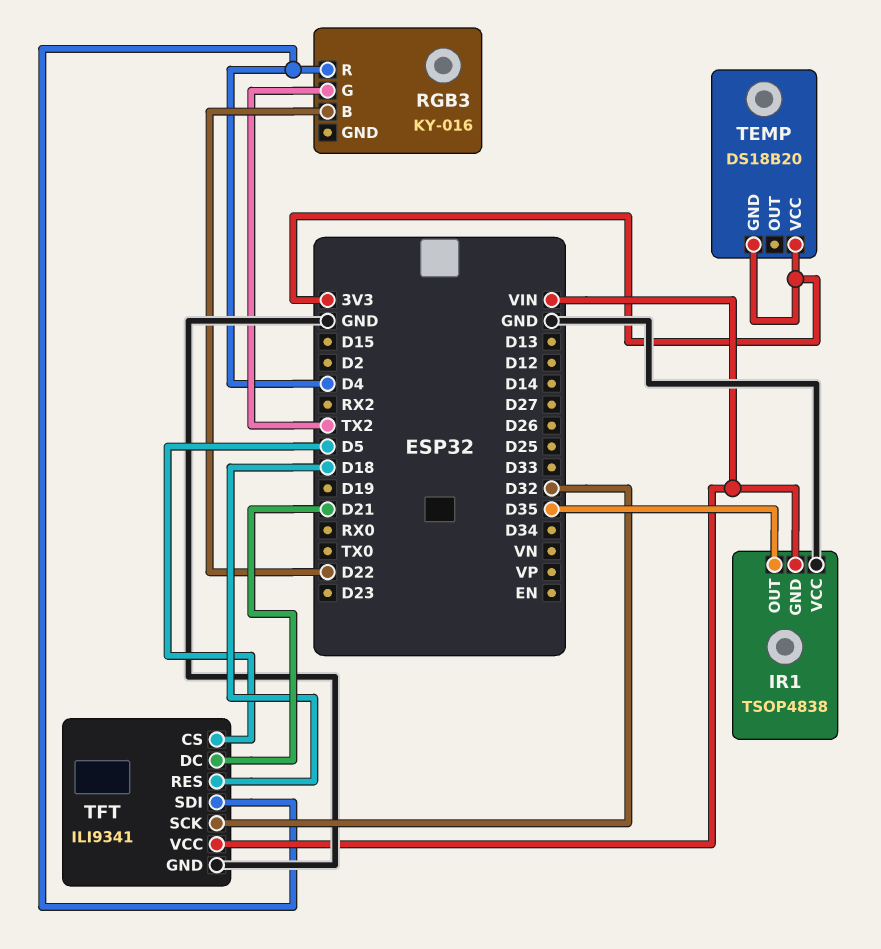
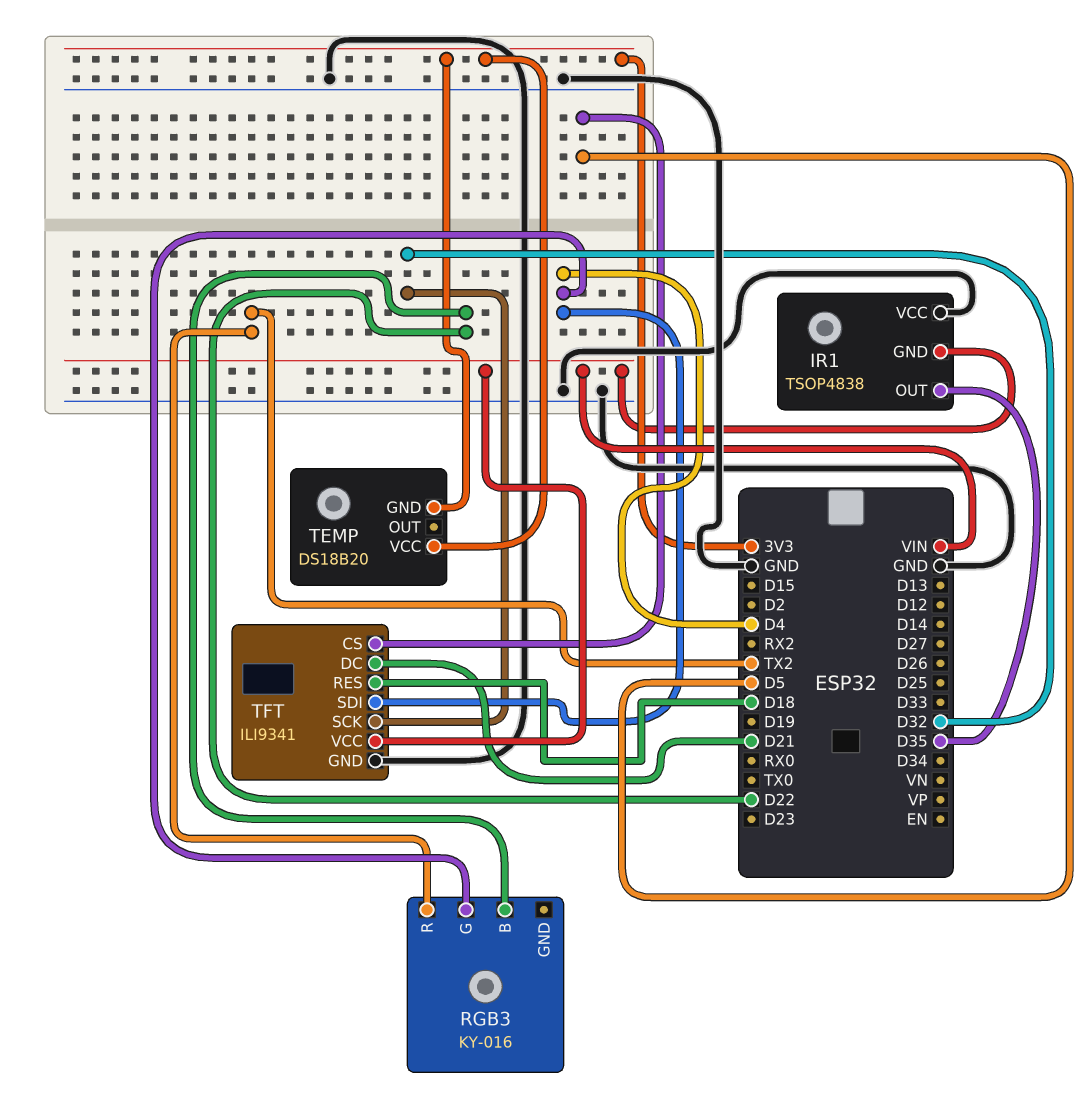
RGB3 pin G: TX2 -> D4
RGB3 pin R: D4 -> TX2

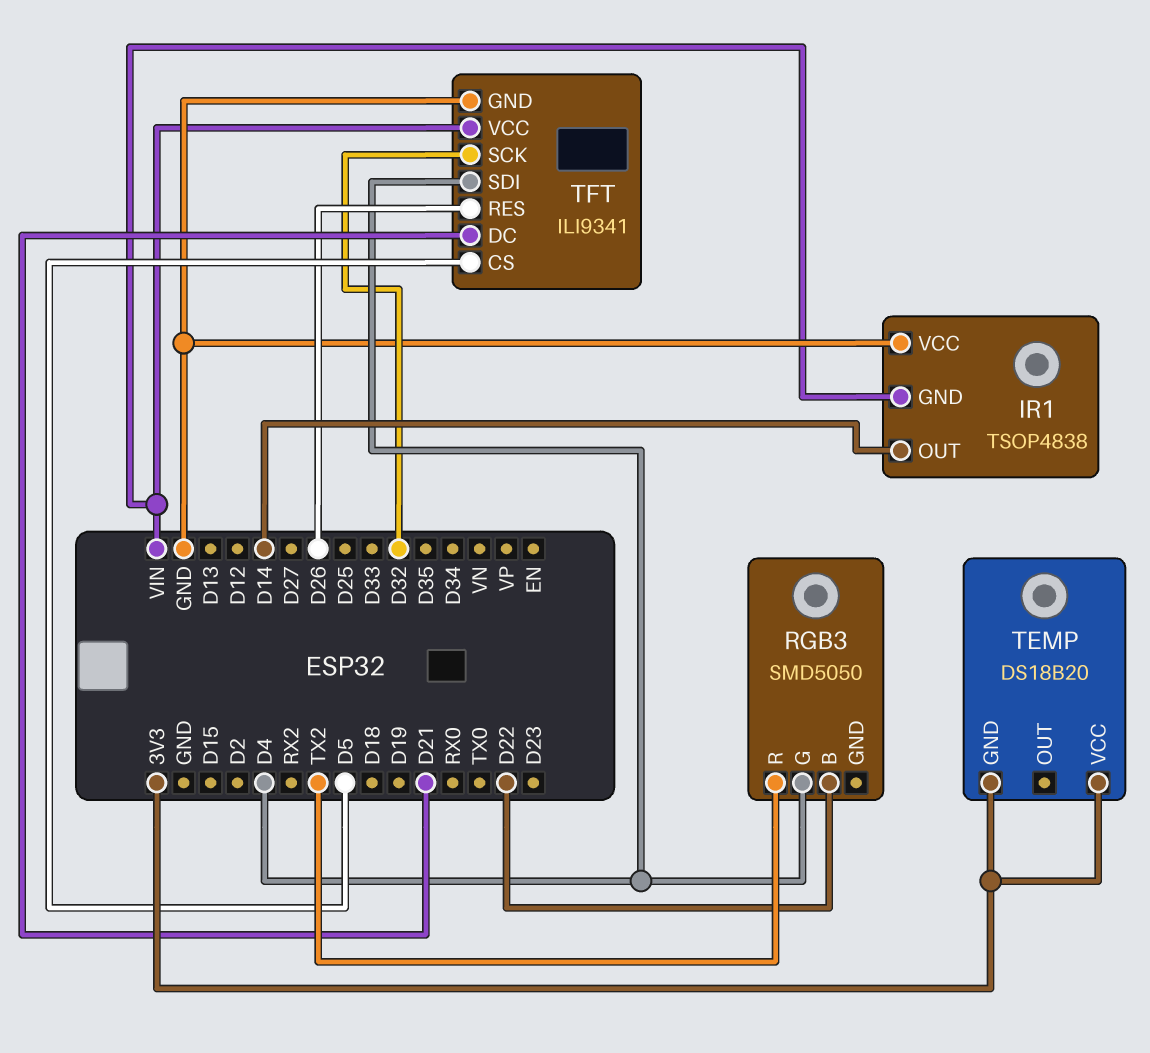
IR1 pin OUT: D35 -> D14
RGB3: KY-016 -> SMD5050
TFT pin RES: D18 -> D26

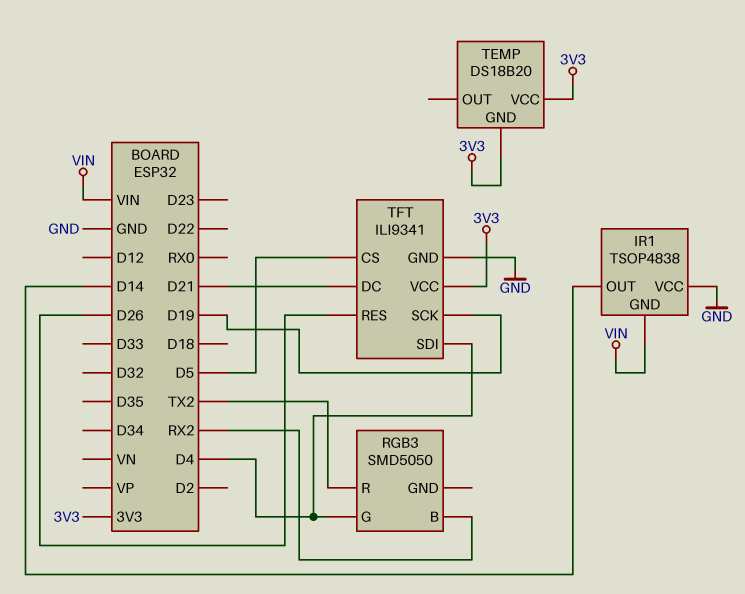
RGB3 pin B: D22 -> RX2
TFT pin SCK: D32 -> D19
TFT pin VCC: VIN -> 3V3

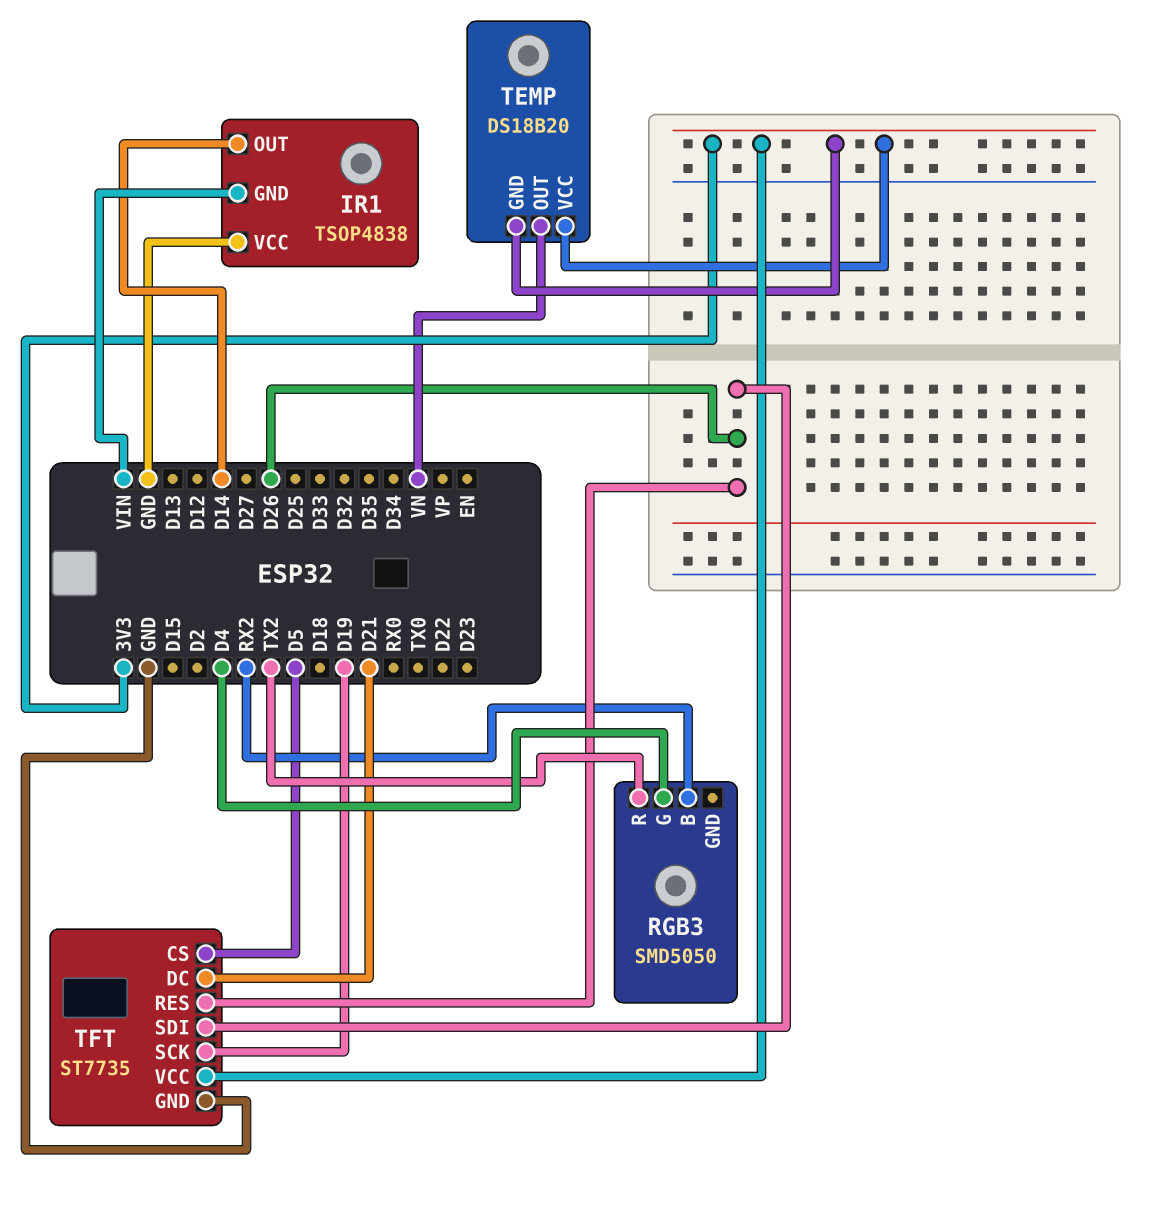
TEMP pin OUT: none -> VN
TFT: ILI9341 -> ST7735
TFT pin SDI: D4 -> D26

